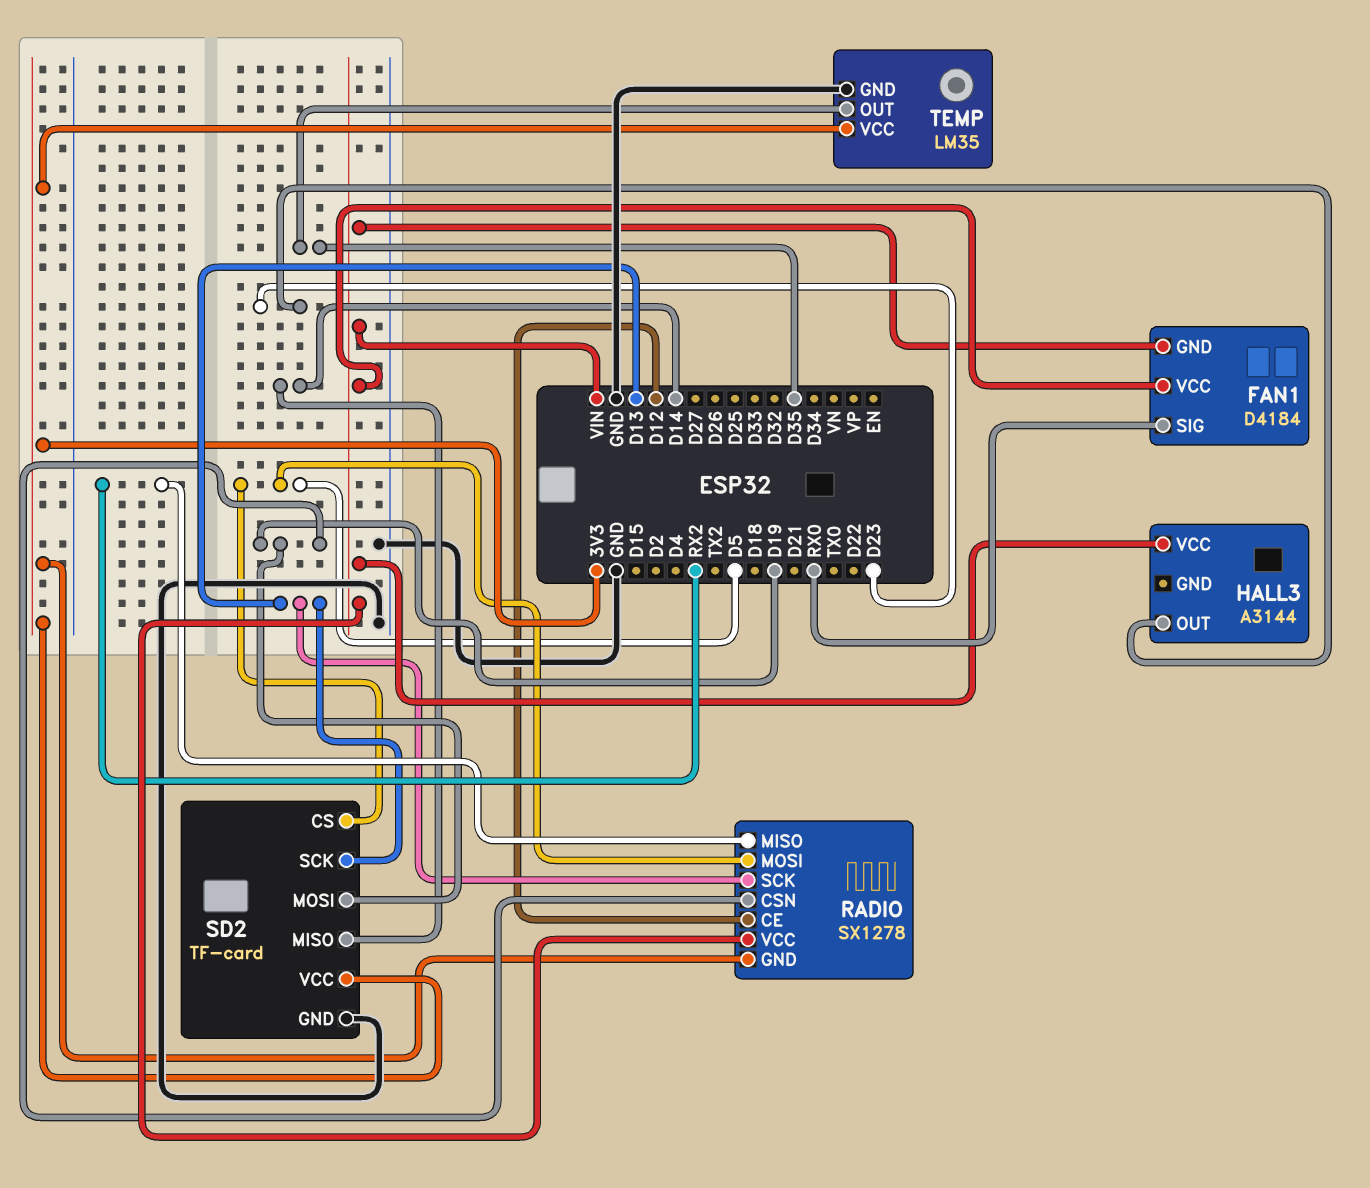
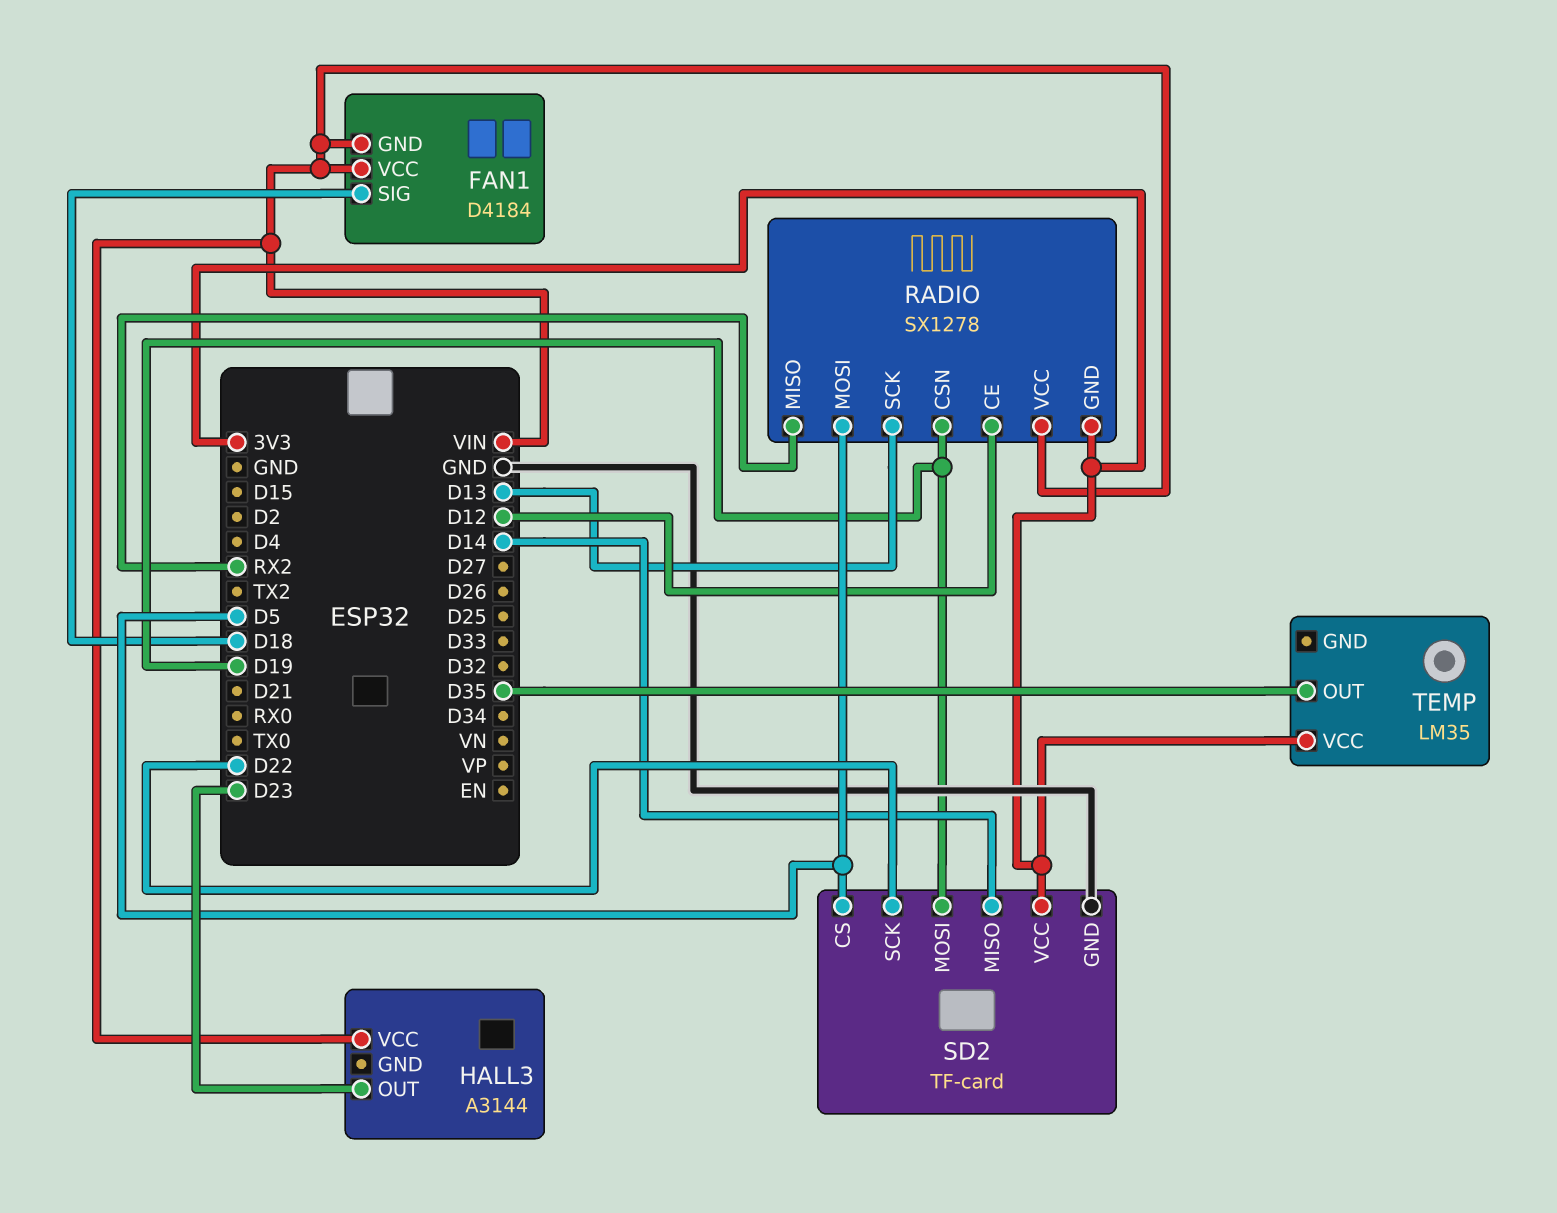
FAN1 pin SIG: RX0 -> D18
SD2 pin SCK: D13 -> D22
TEMP pin GND: GND -> none

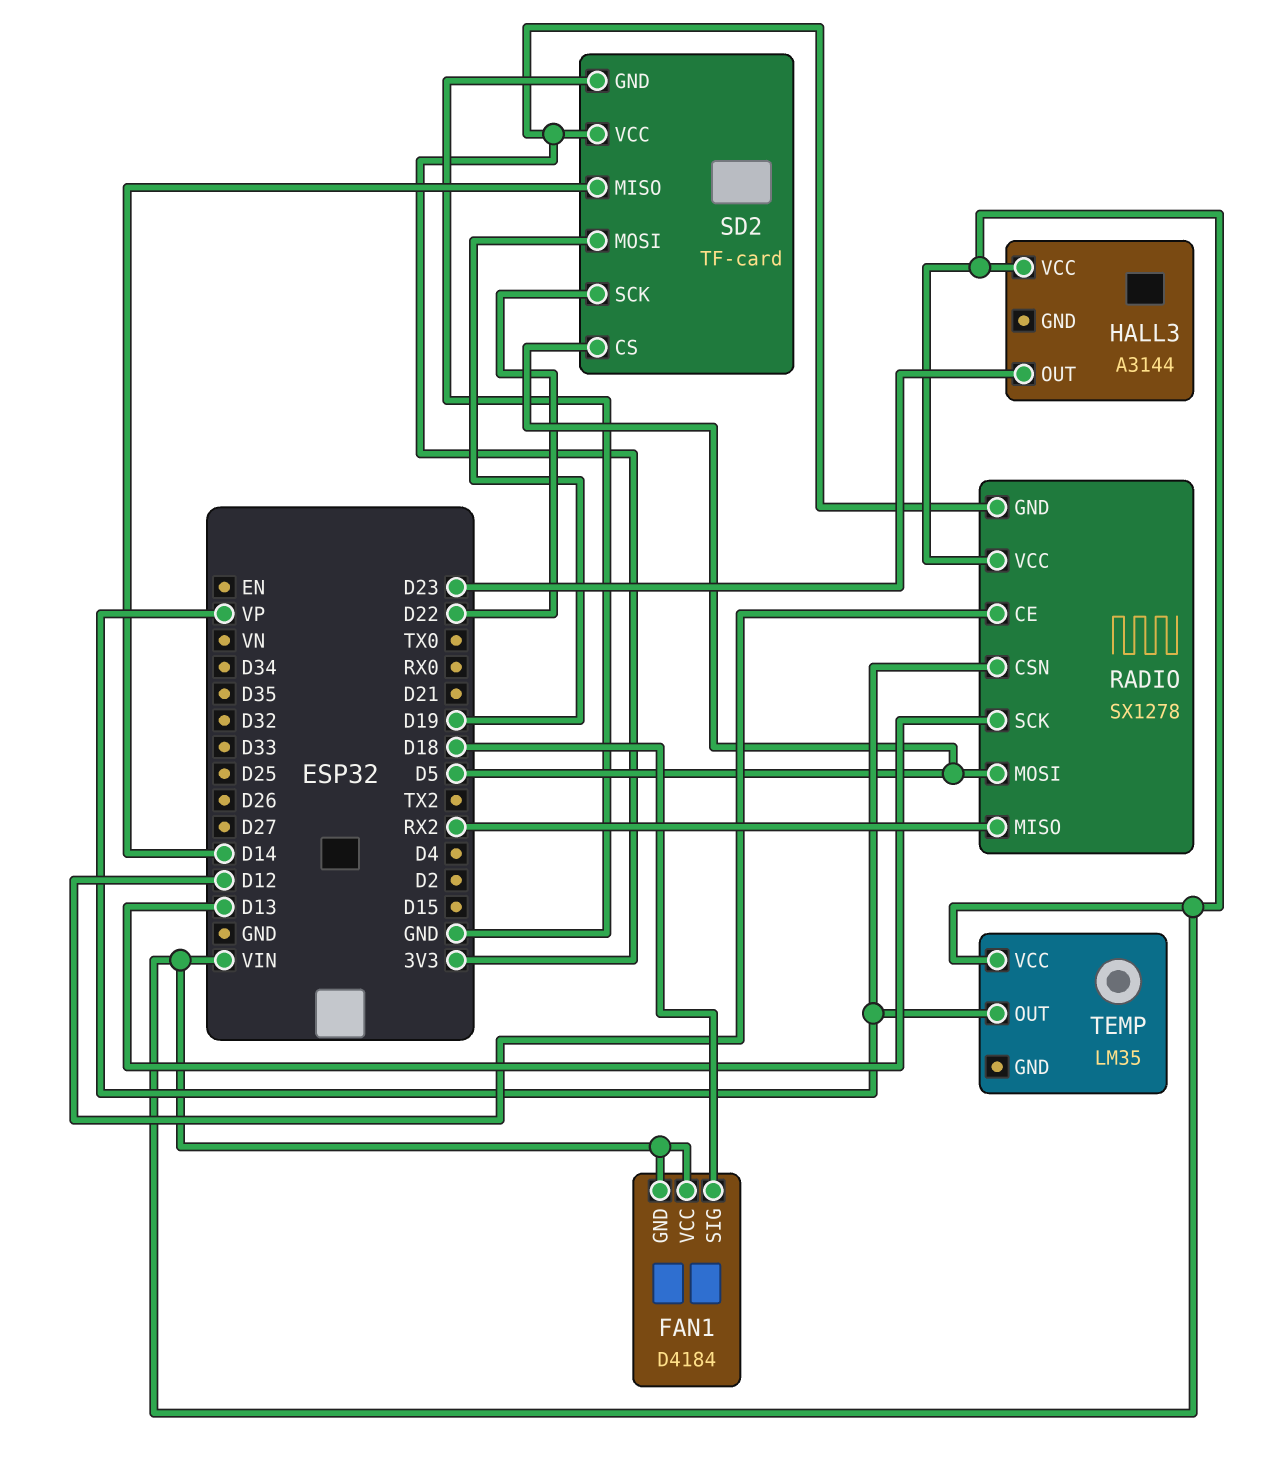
RADIO pin CSN: D19 -> VP
TEMP pin OUT: D35 -> VP
TEMP pin VCC: 3V3 -> VIN

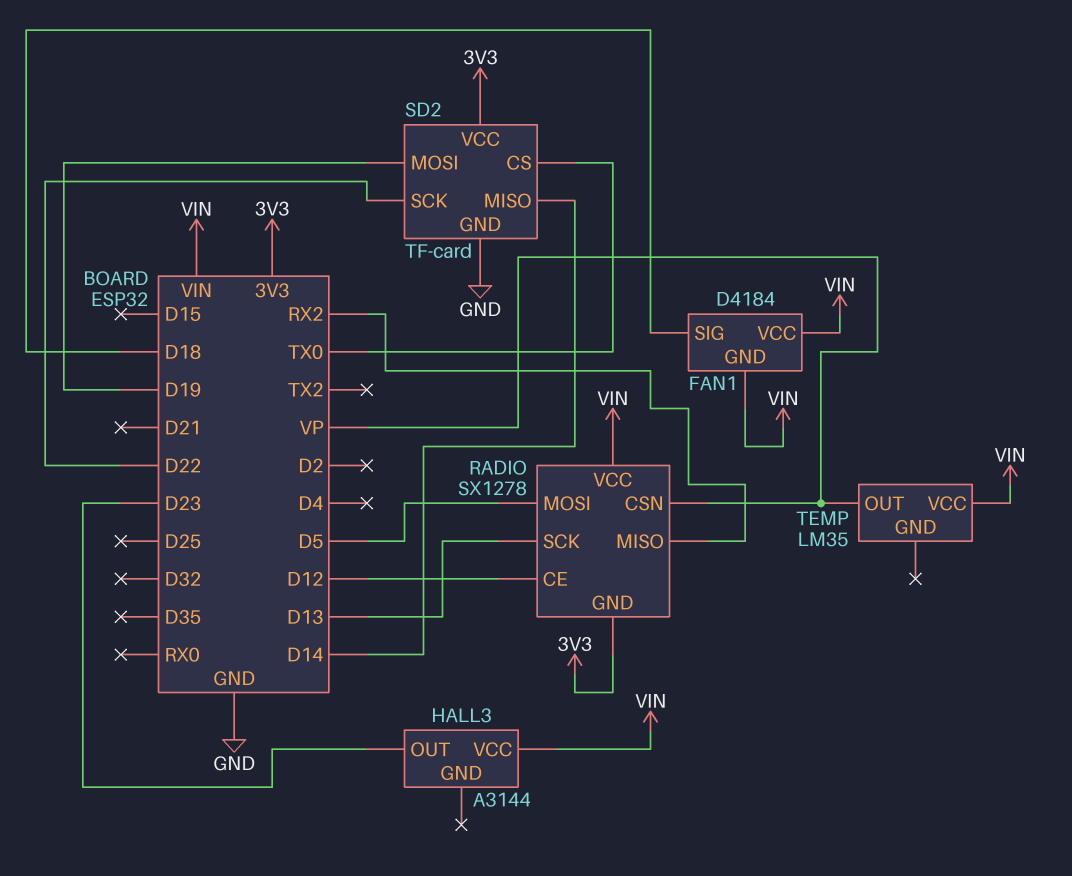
SD2 pin CS: D5 -> TX0

